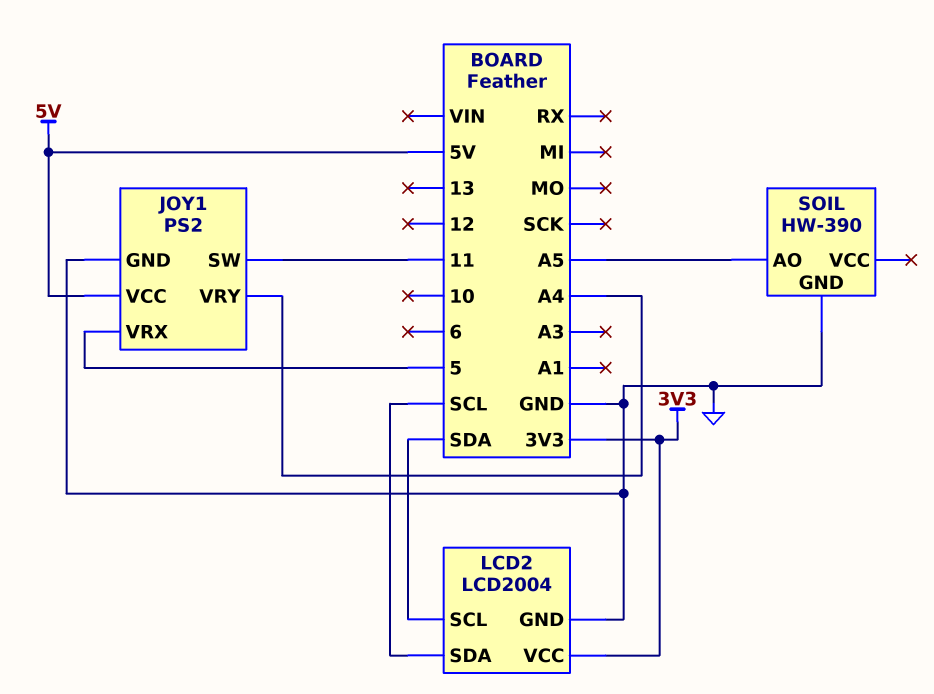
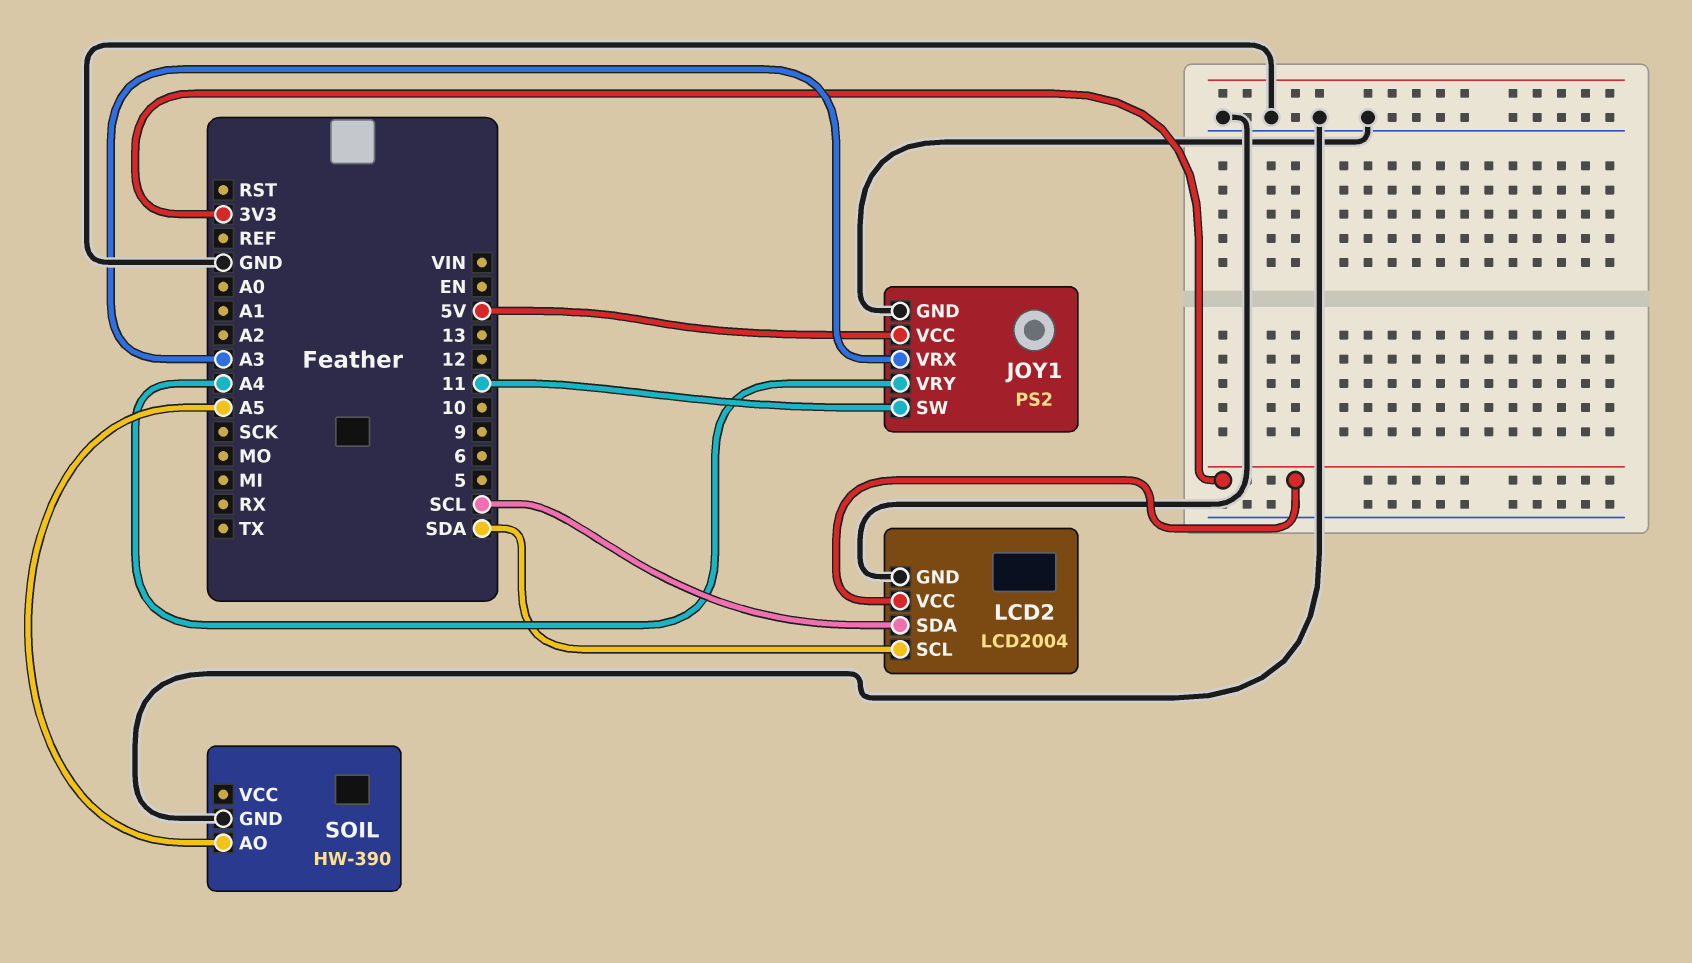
JOY1 pin VRX: 5 -> A3

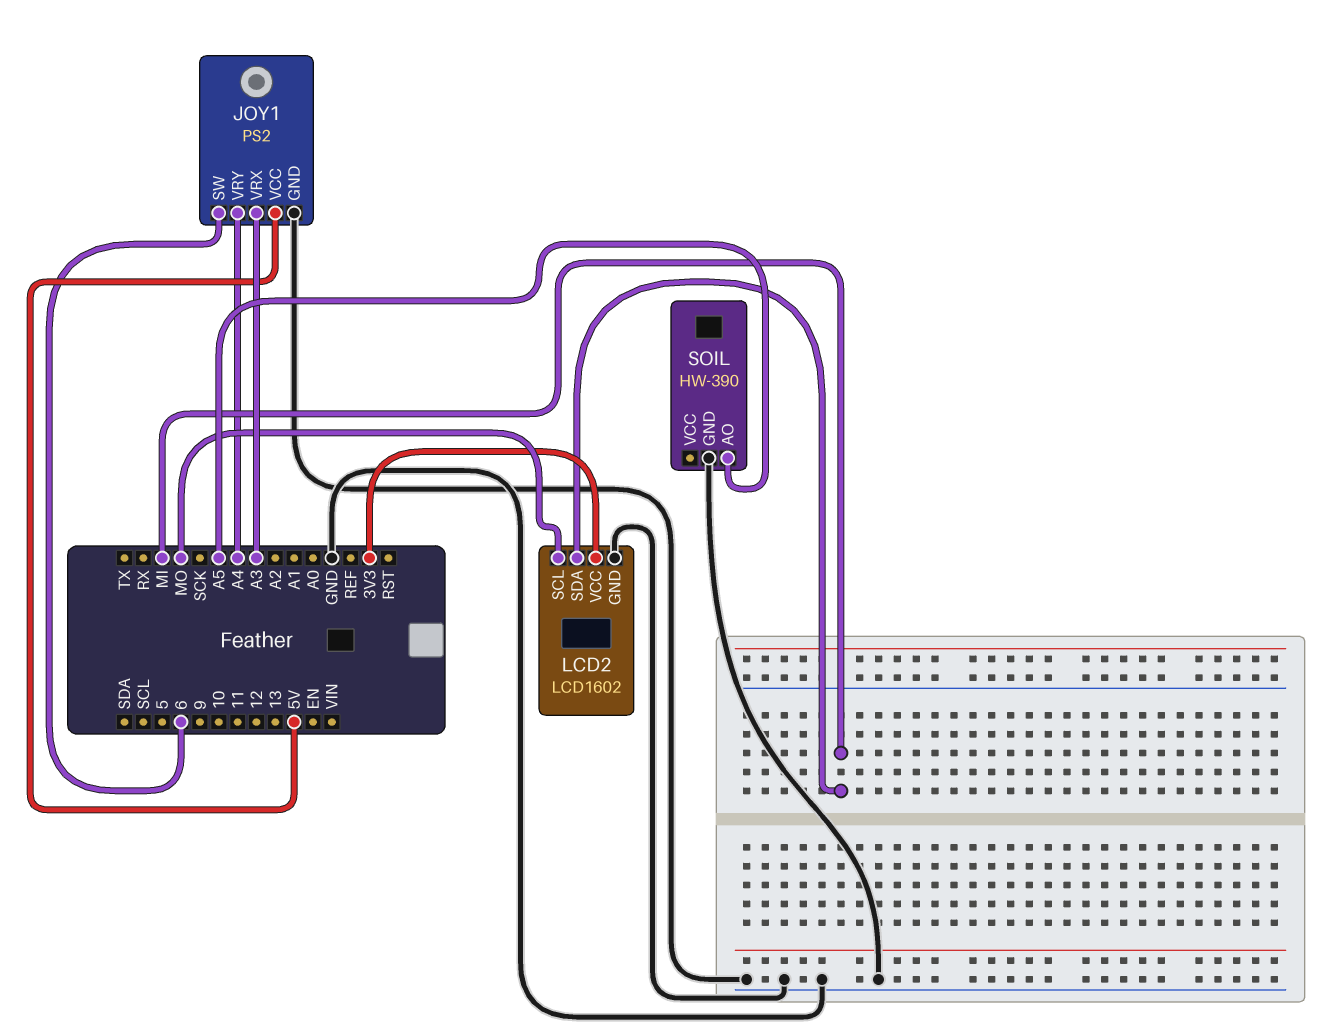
JOY1 pin SW: 11 -> 6
LCD2: LCD2004 -> LCD1602
LCD2 pin SCL: SDA -> MO
LCD2 pin SDA: SCL -> MI

